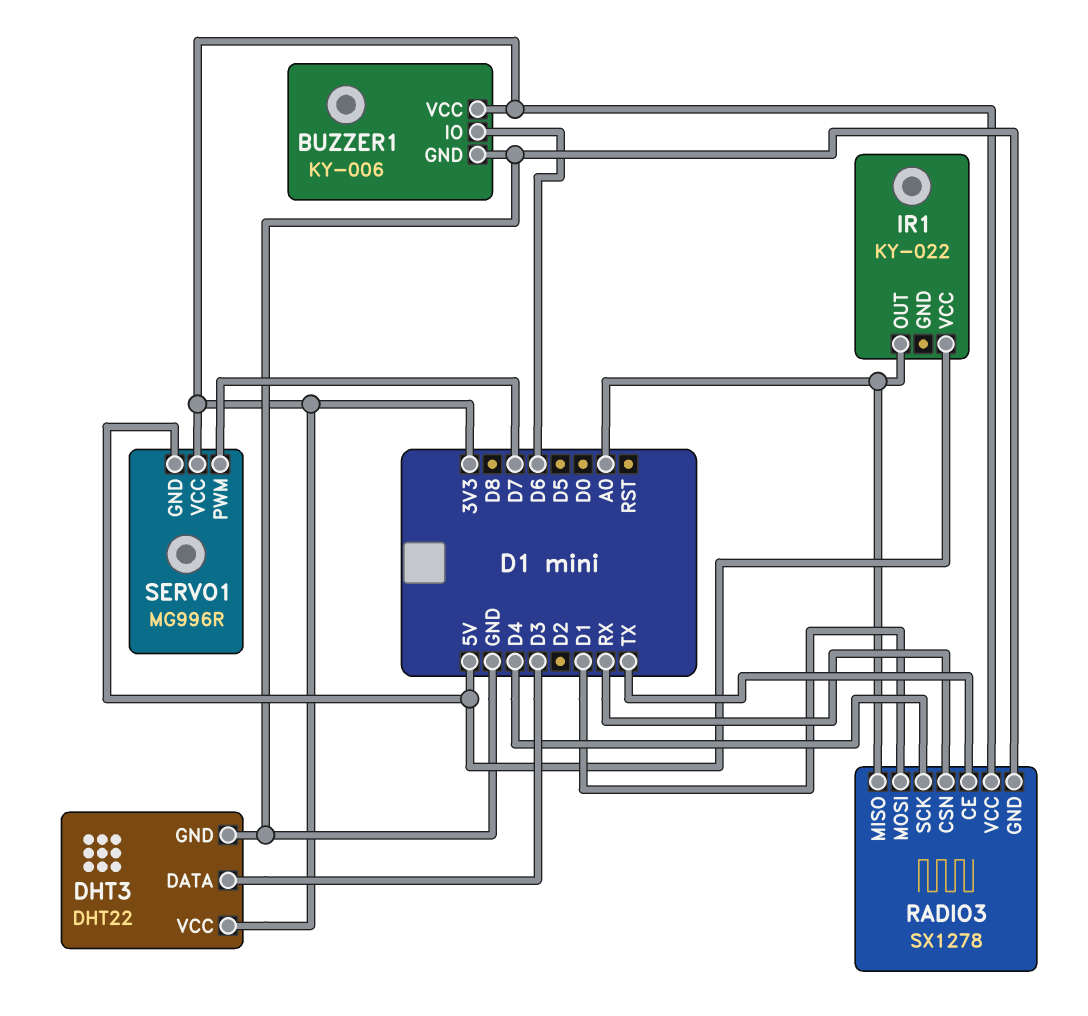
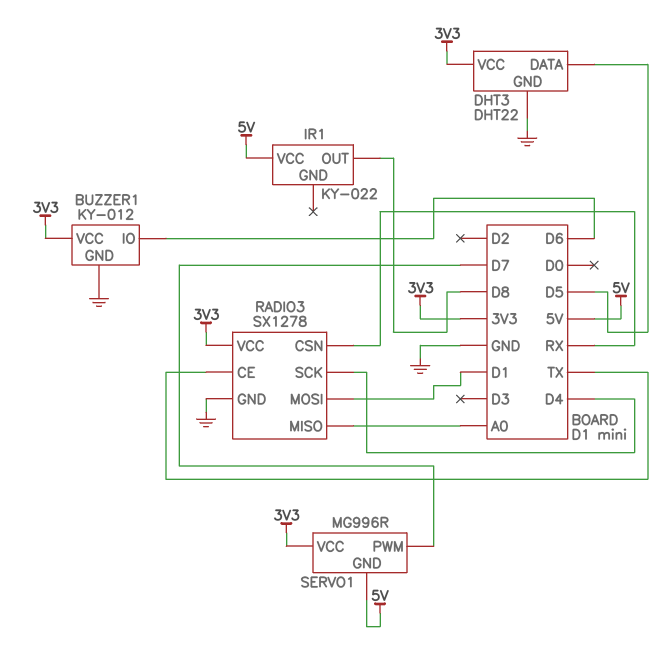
BUZZER1: KY-006 -> KY-012
DHT3 pin DATA: D3 -> D5
IR1 pin OUT: A0 -> D8

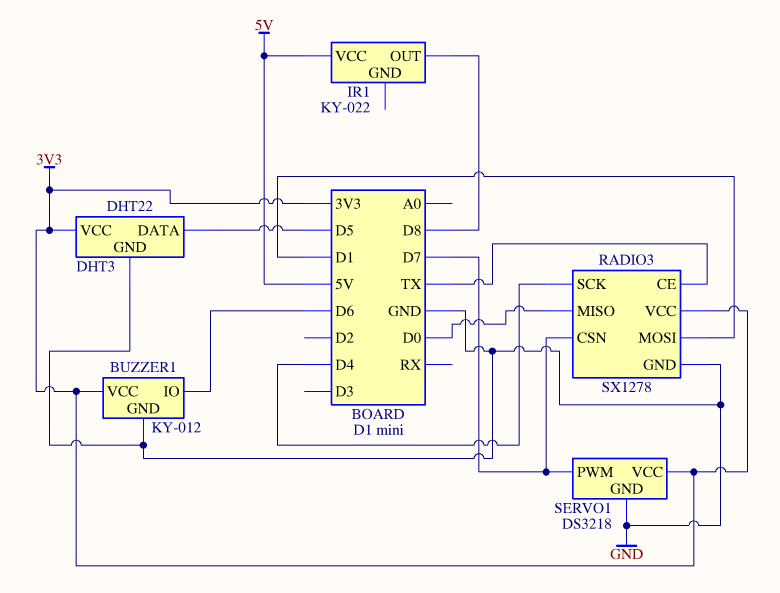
RADIO3 pin CSN: RX -> D7
RADIO3 pin MISO: A0 -> D0
SERVO1: MG996R -> DS3218
SERVO1 pin GND: 5V -> GND

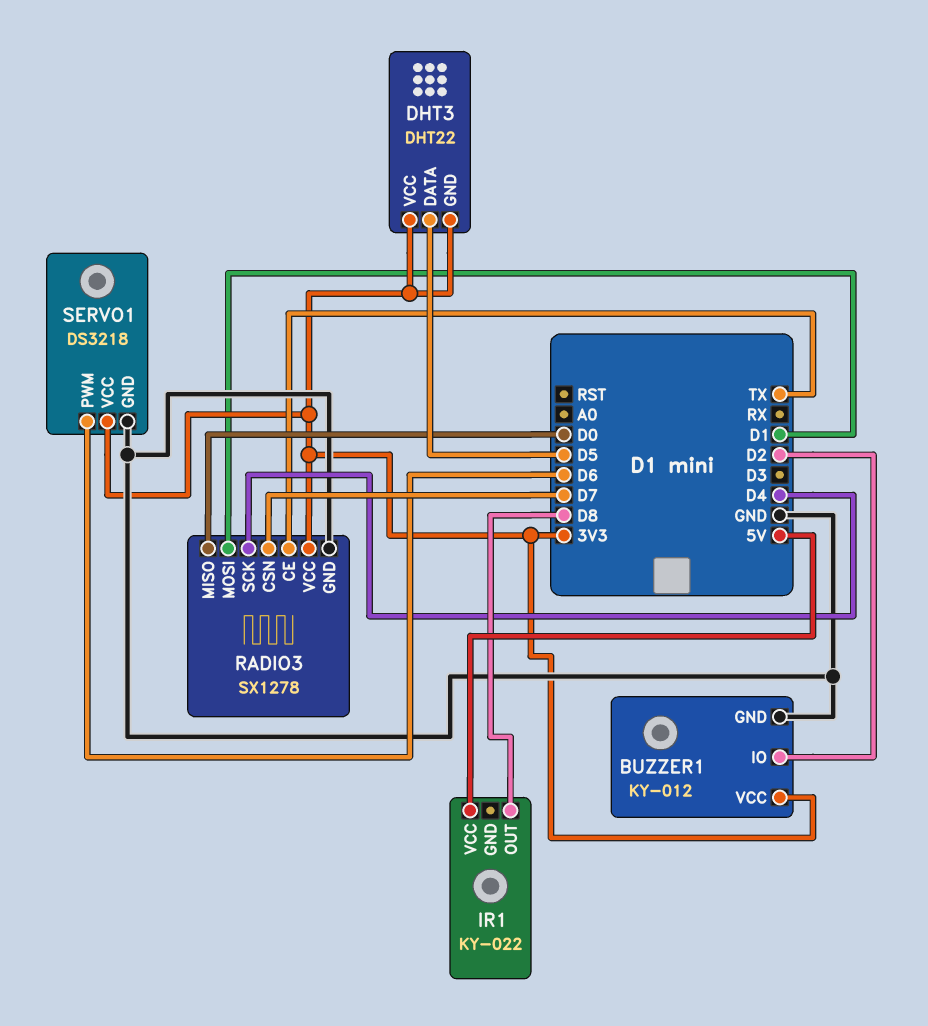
BUZZER1 pin IO: D6 -> D2
DHT3 pin GND: GND -> 3V3
SERVO1 pin PWM: D7 -> D6

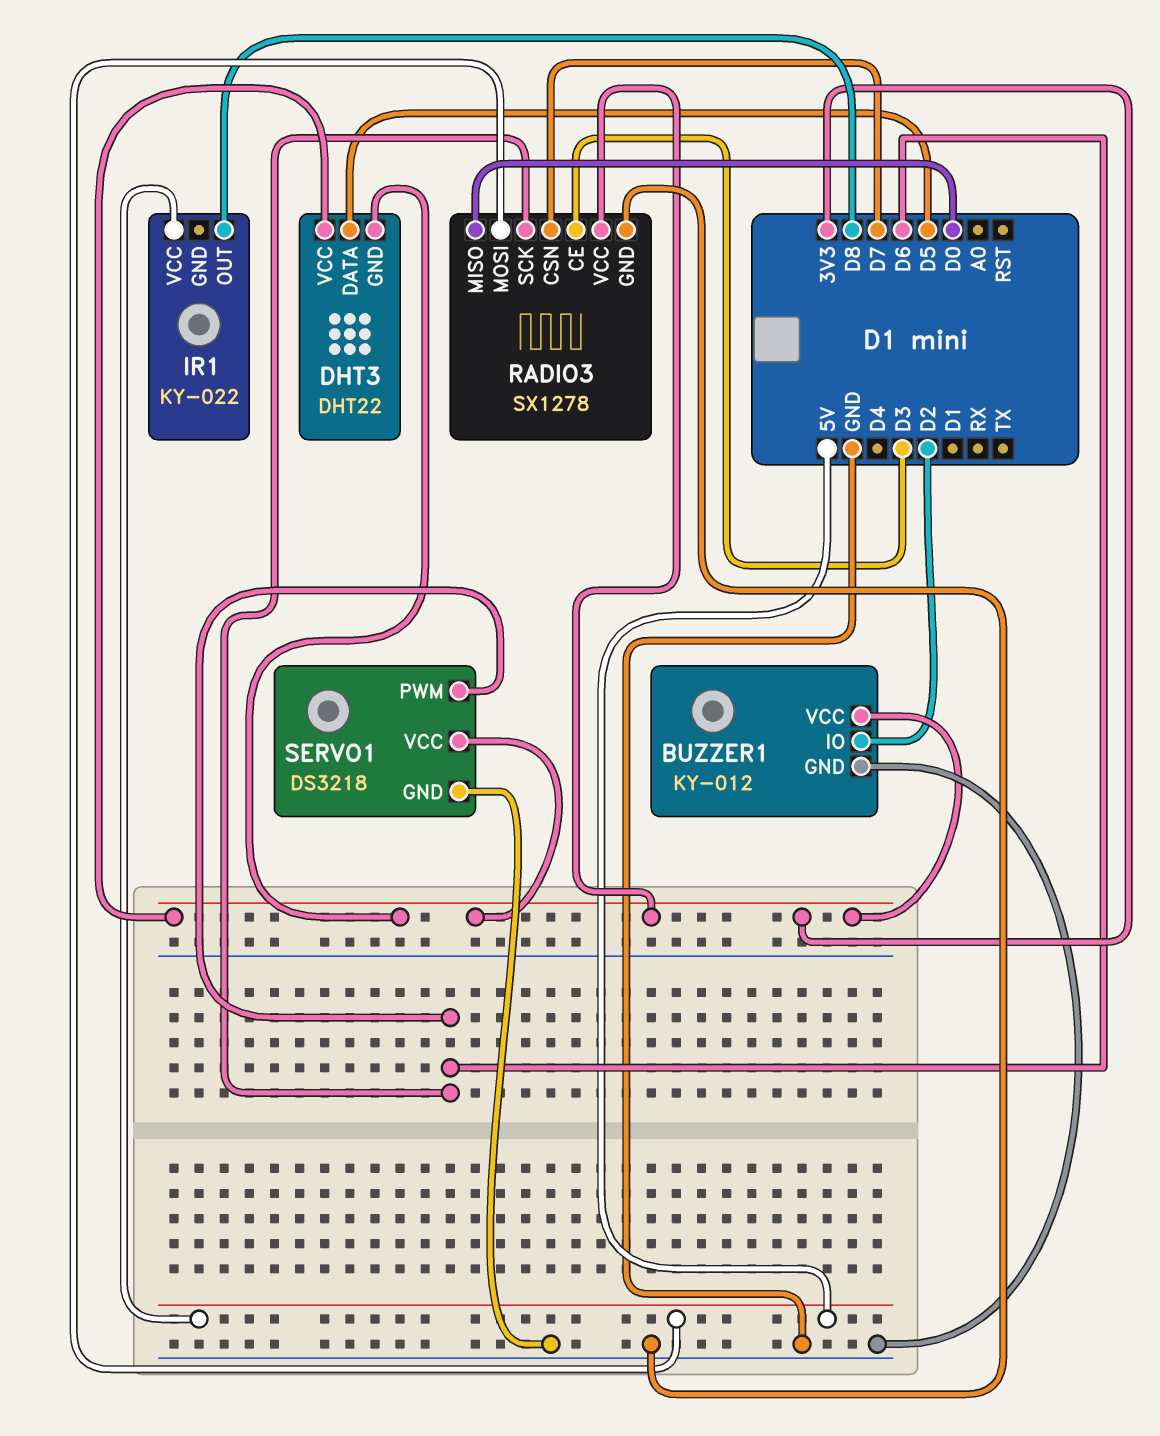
RADIO3 pin CE: TX -> D3
RADIO3 pin MOSI: D1 -> 5V
RADIO3 pin SCK: D4 -> D6

